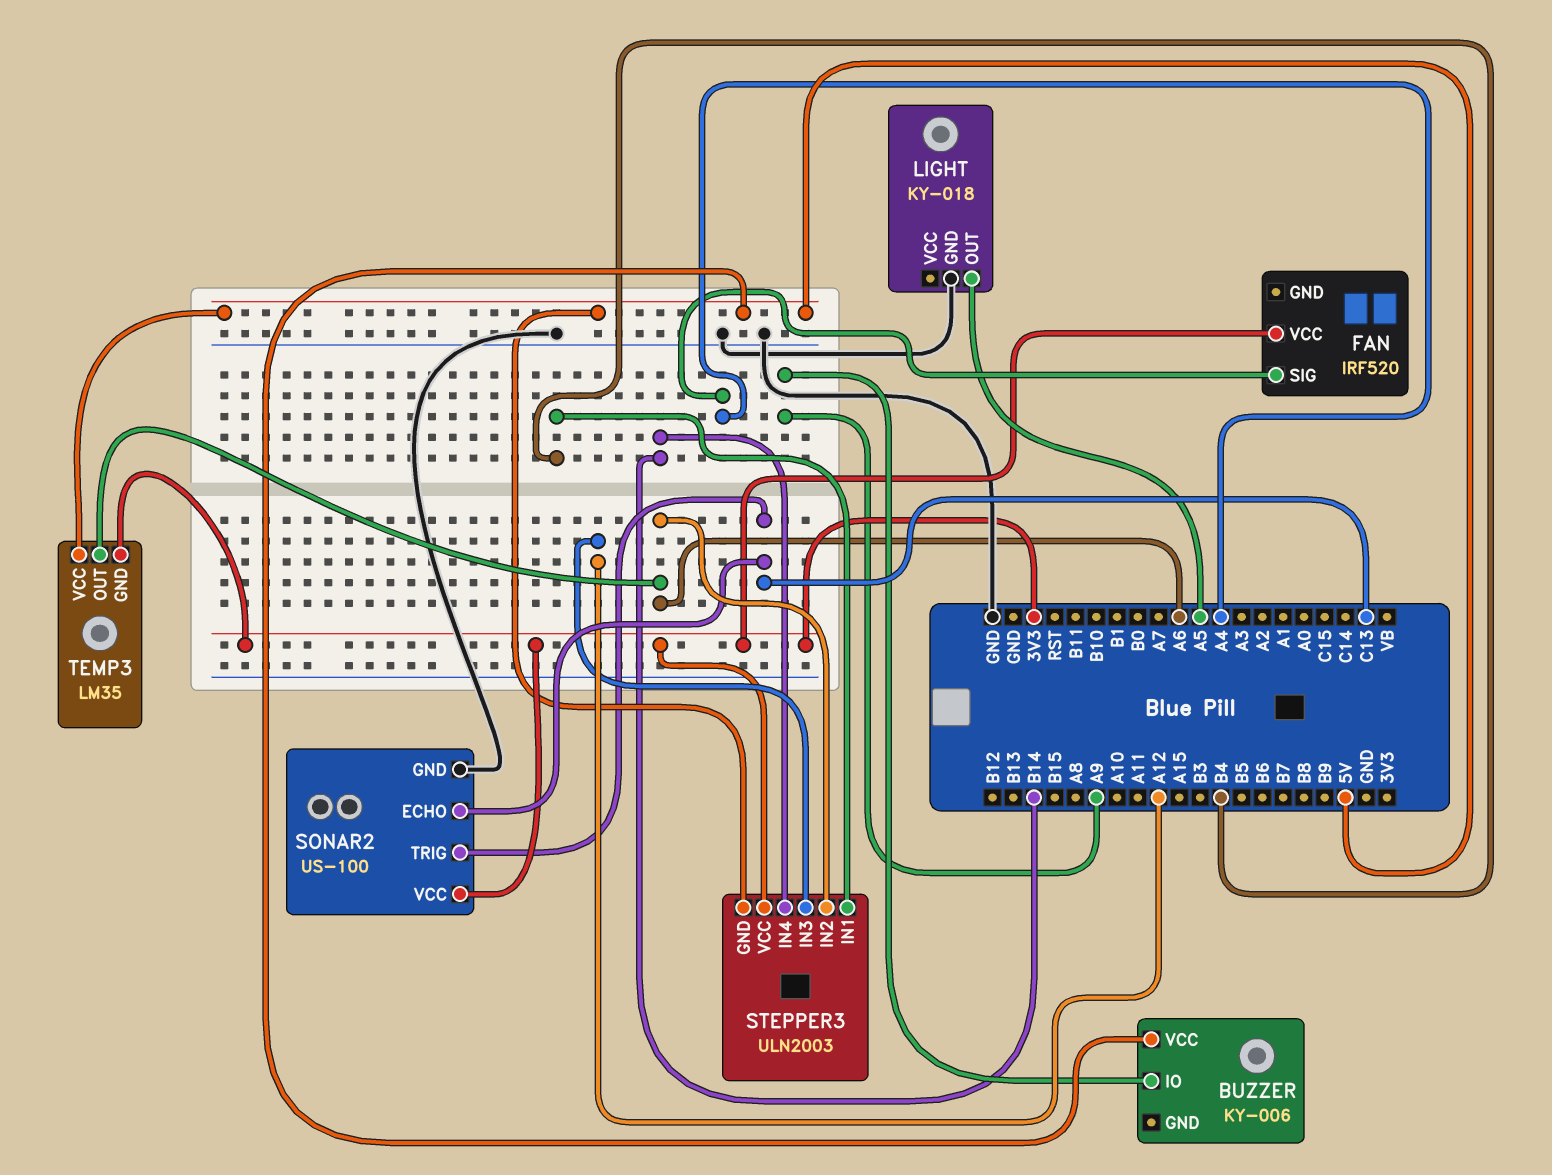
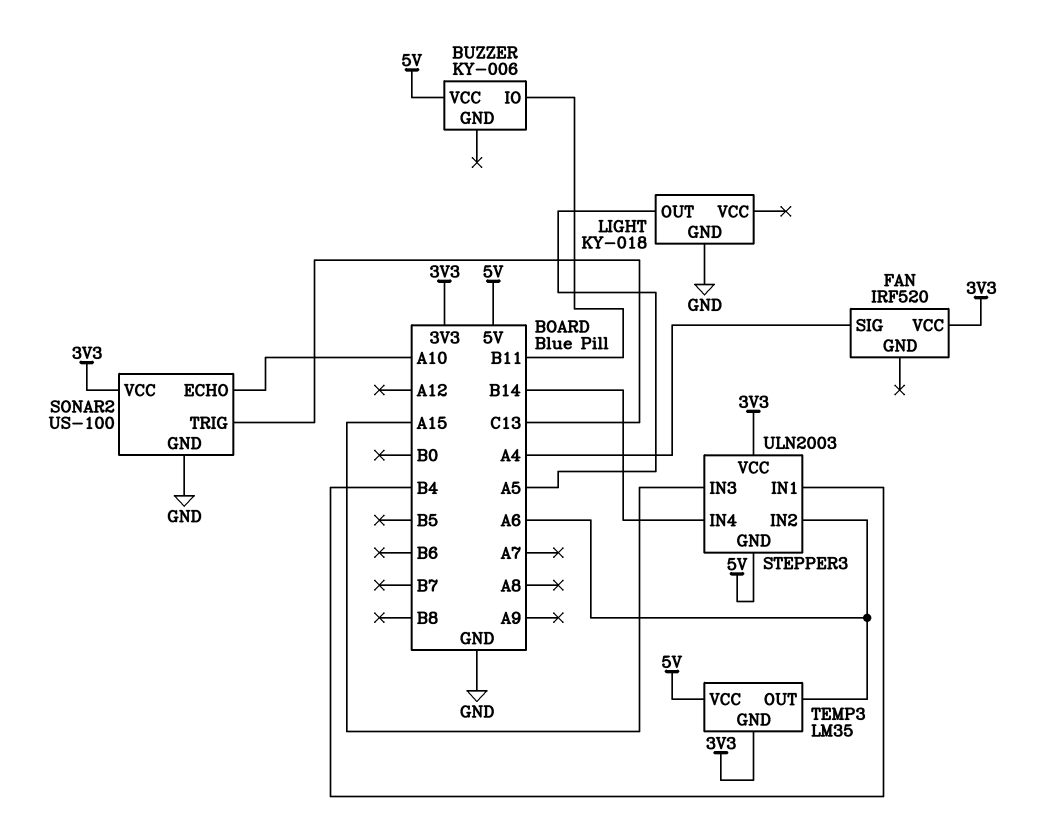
BUZZER pin IO: A9 -> B11
SONAR2 pin ECHO: C13 -> A10
STEPPER3 pin IN3: A12 -> A15

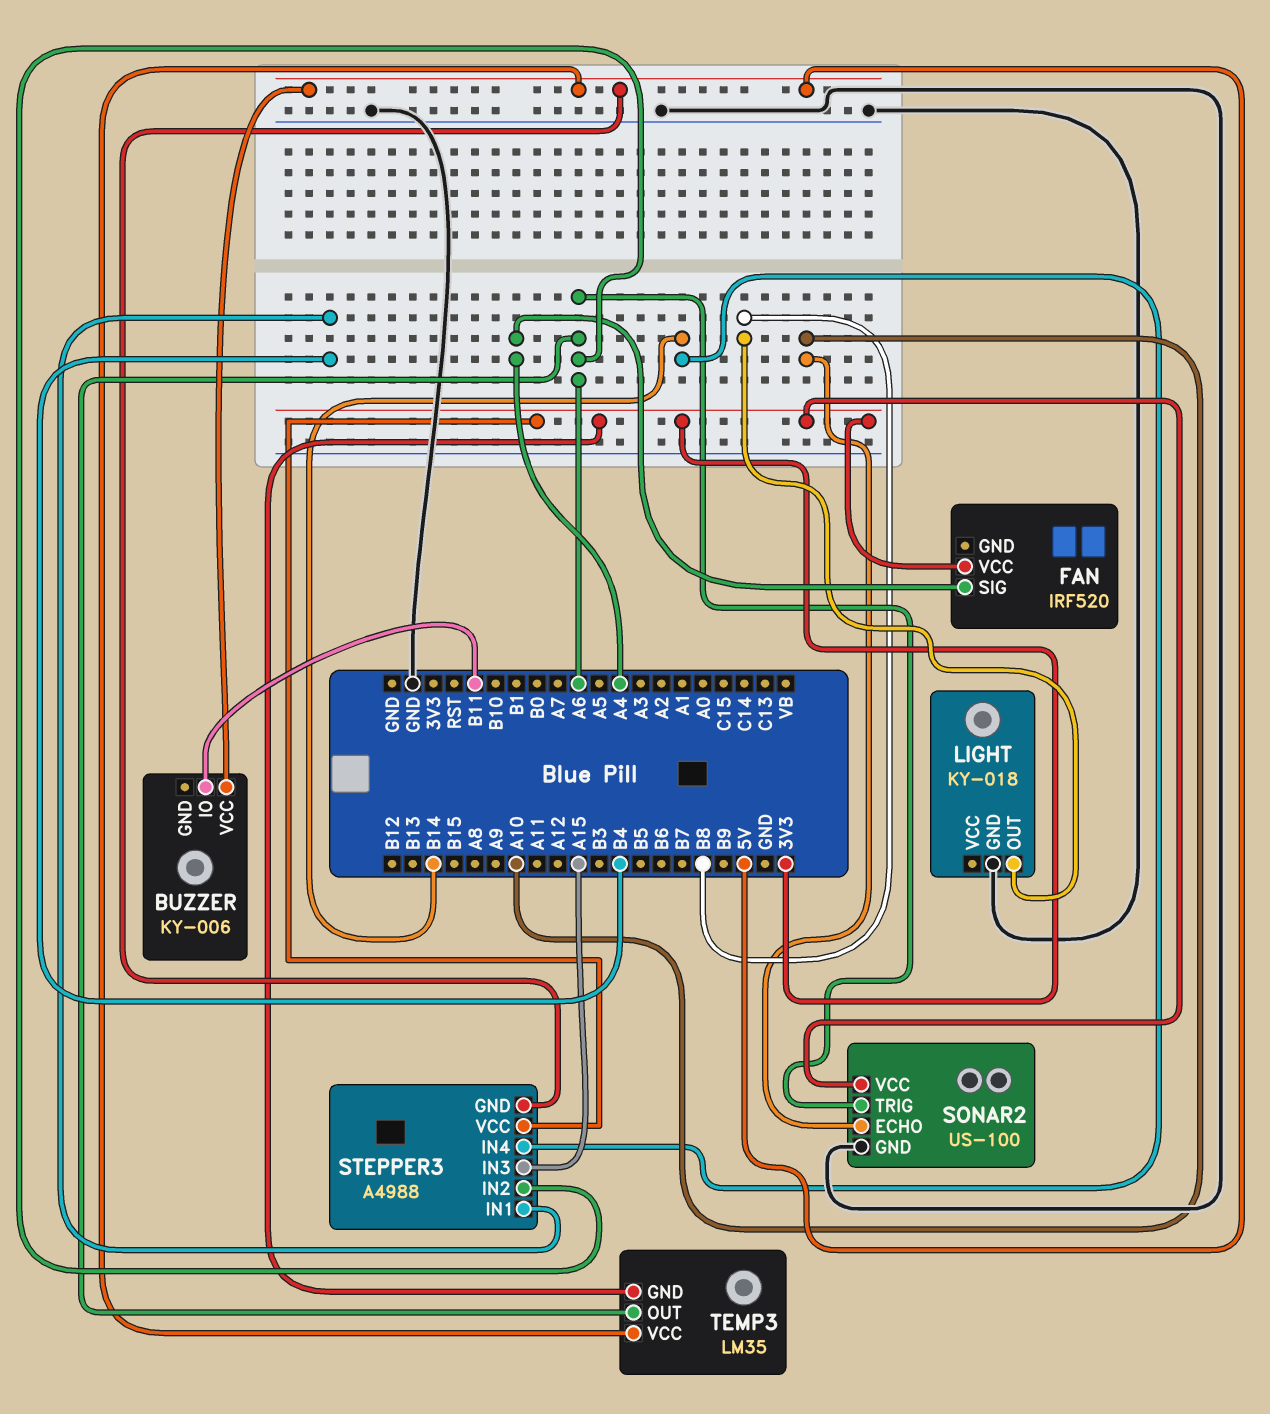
LIGHT pin OUT: A5 -> B8
SONAR2 pin TRIG: C13 -> A6
STEPPER3: ULN2003 -> A4988

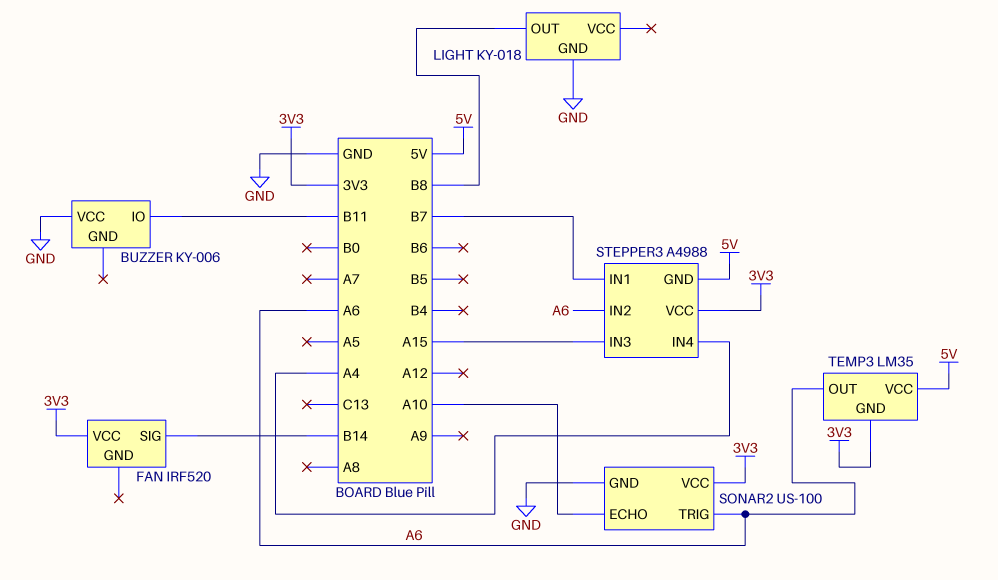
BUZZER pin VCC: 5V -> GND
FAN pin SIG: A4 -> B14
STEPPER3 pin IN1: B4 -> B7
STEPPER3 pin IN4: B14 -> A4

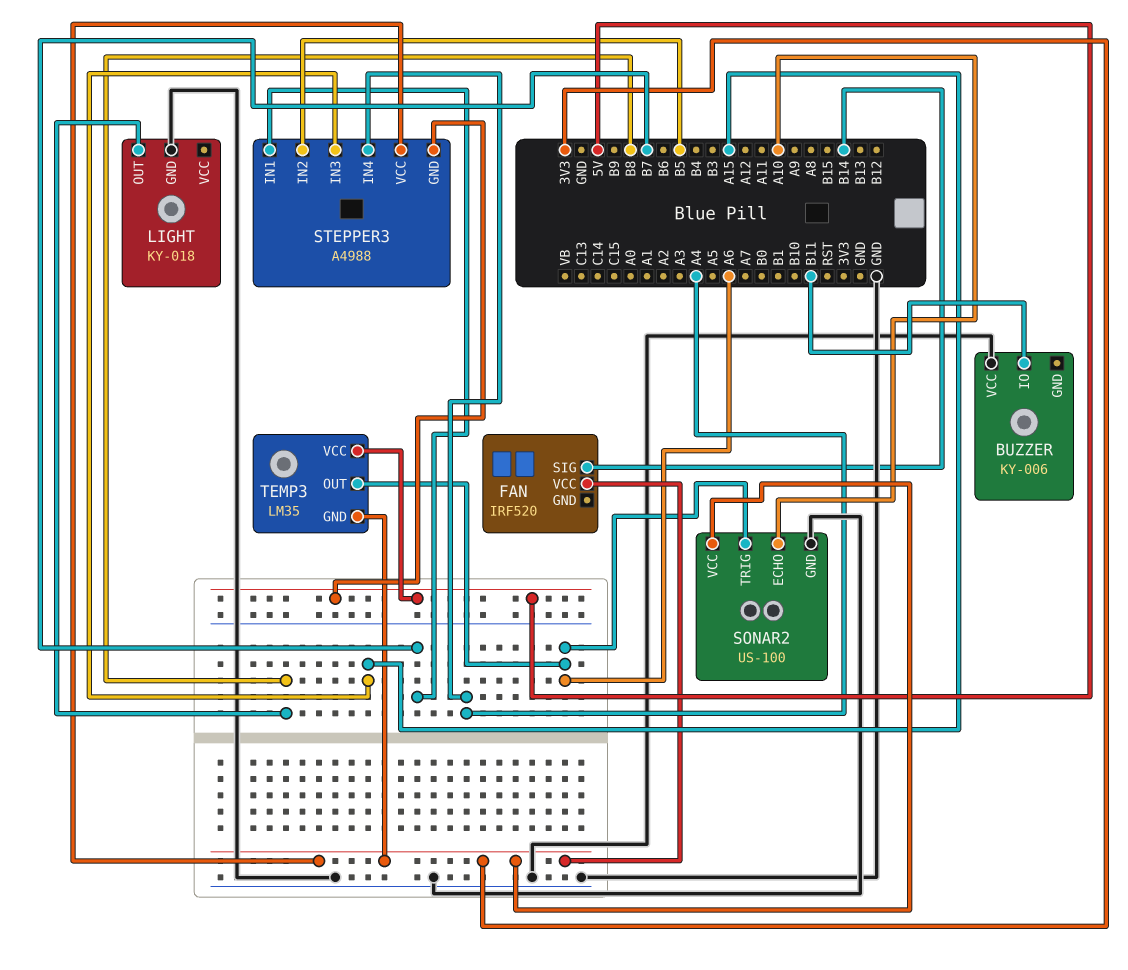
STEPPER3 pin IN2: A6 -> B5

